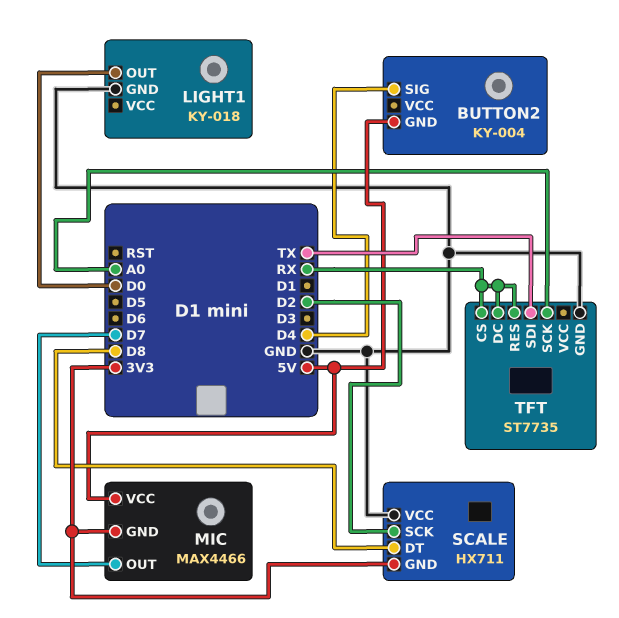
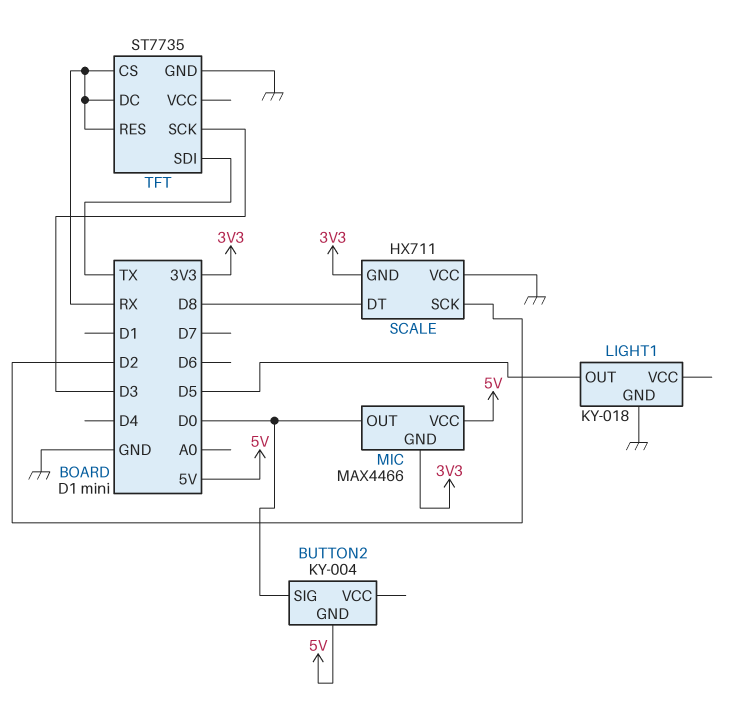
BUTTON2 pin SIG: D4 -> D0
LIGHT1 pin OUT: D0 -> D5
MIC pin OUT: D7 -> D0
TFT pin SCK: A0 -> D3

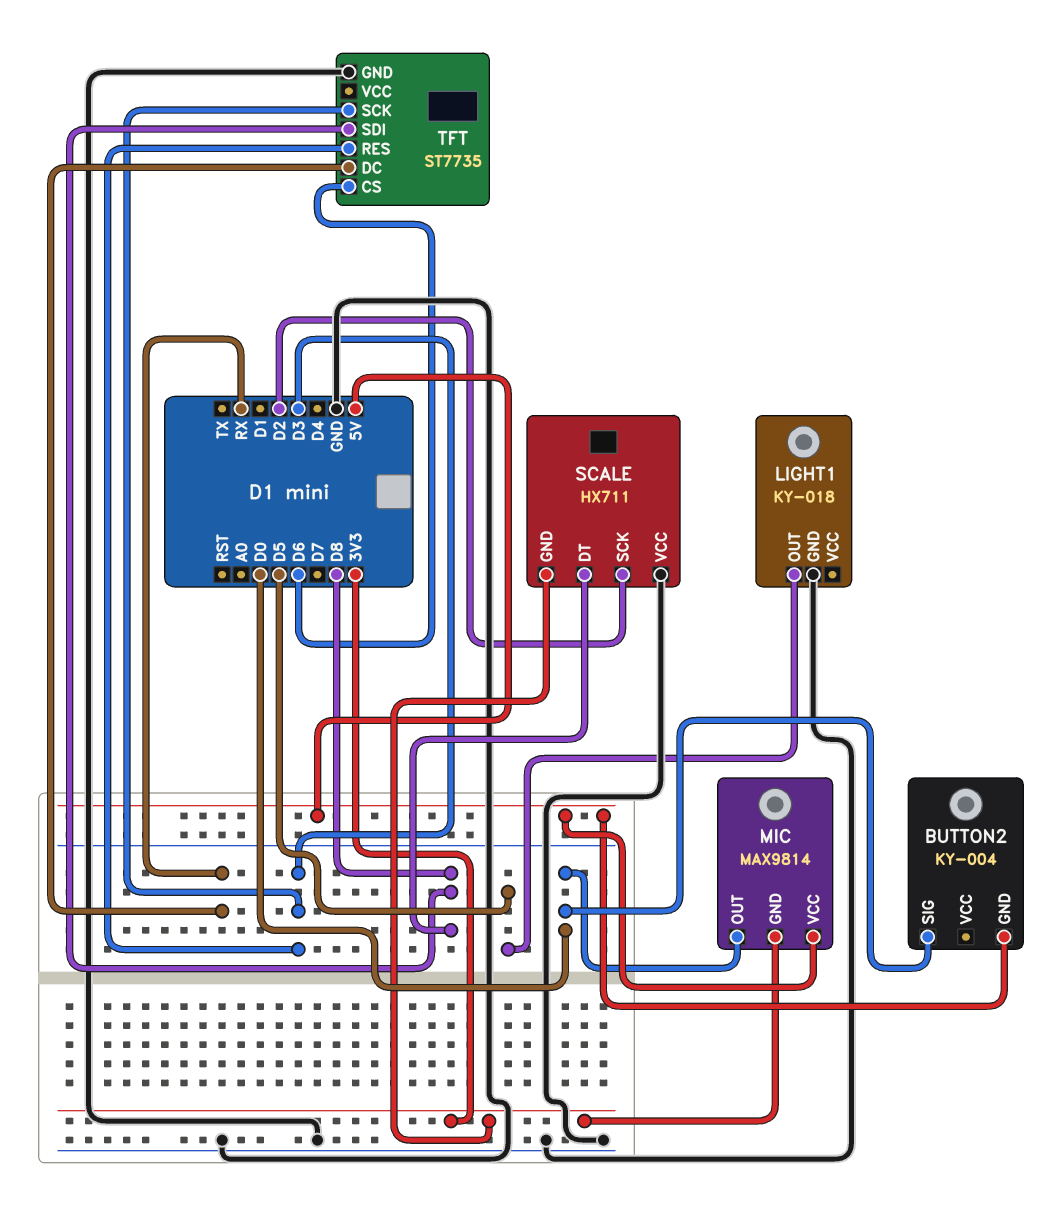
MIC: MAX4466 -> MAX9814
TFT pin CS: RX -> D6
TFT pin RES: RX -> D3
TFT pin SDI: TX -> D8

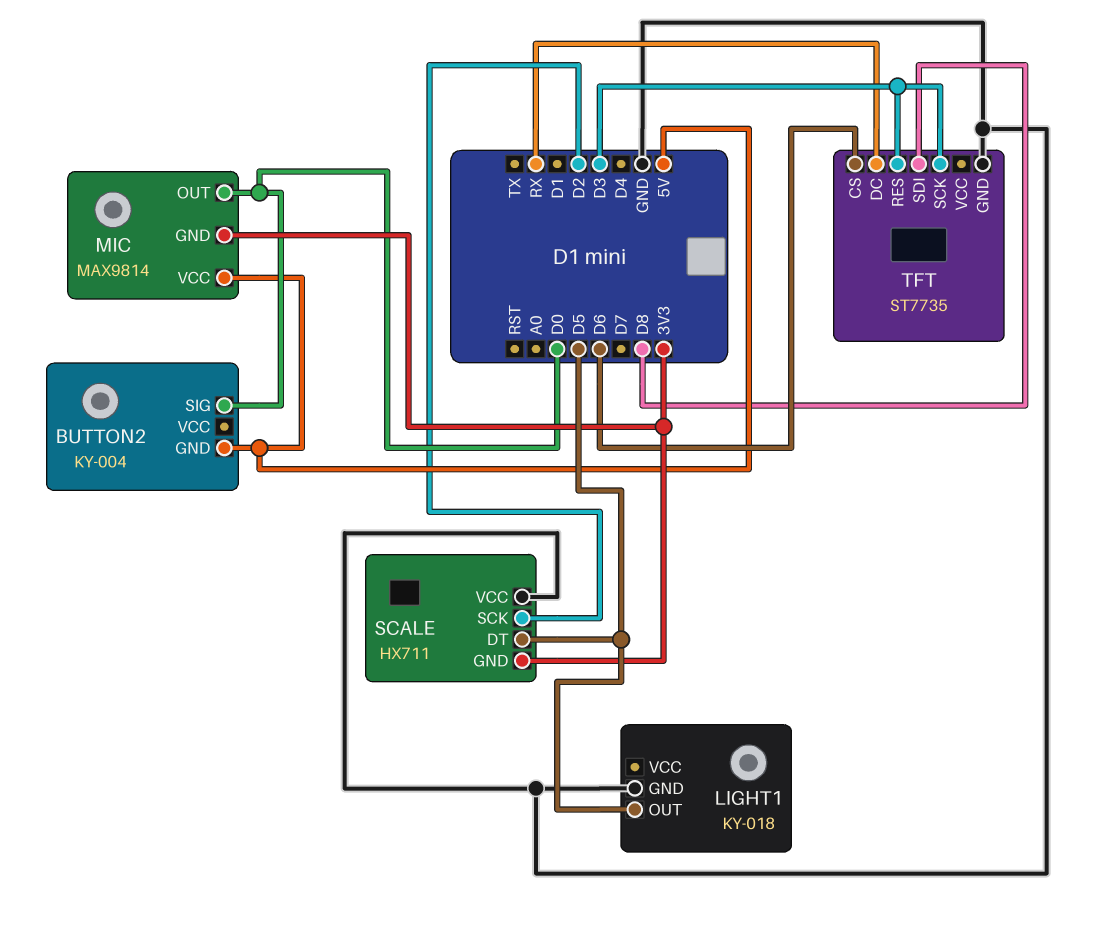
SCALE pin DT: D8 -> D5

